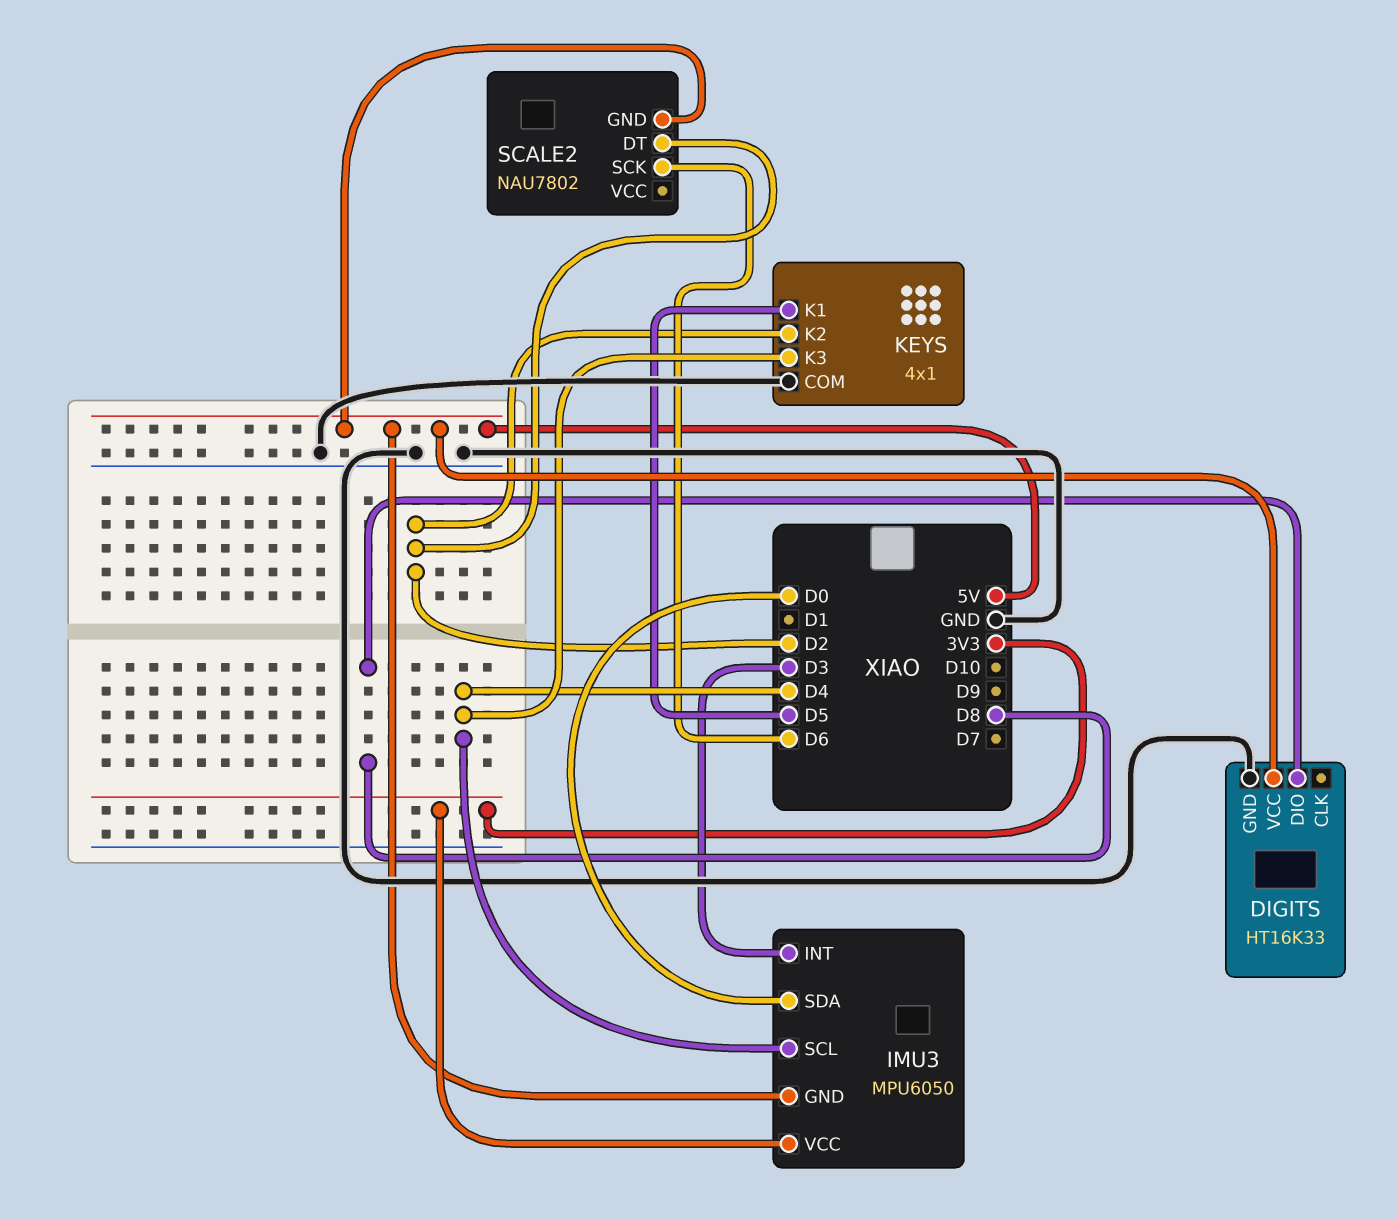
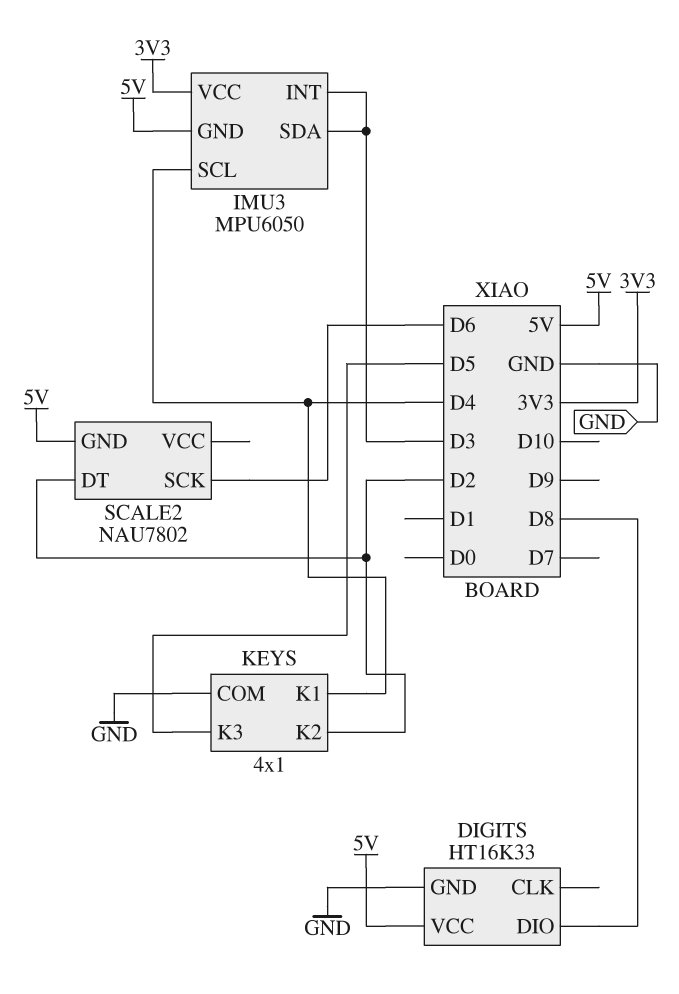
IMU3 pin SDA: D0 -> D3
KEYS pin K1: D5 -> D4
KEYS pin K3: D4 -> D5

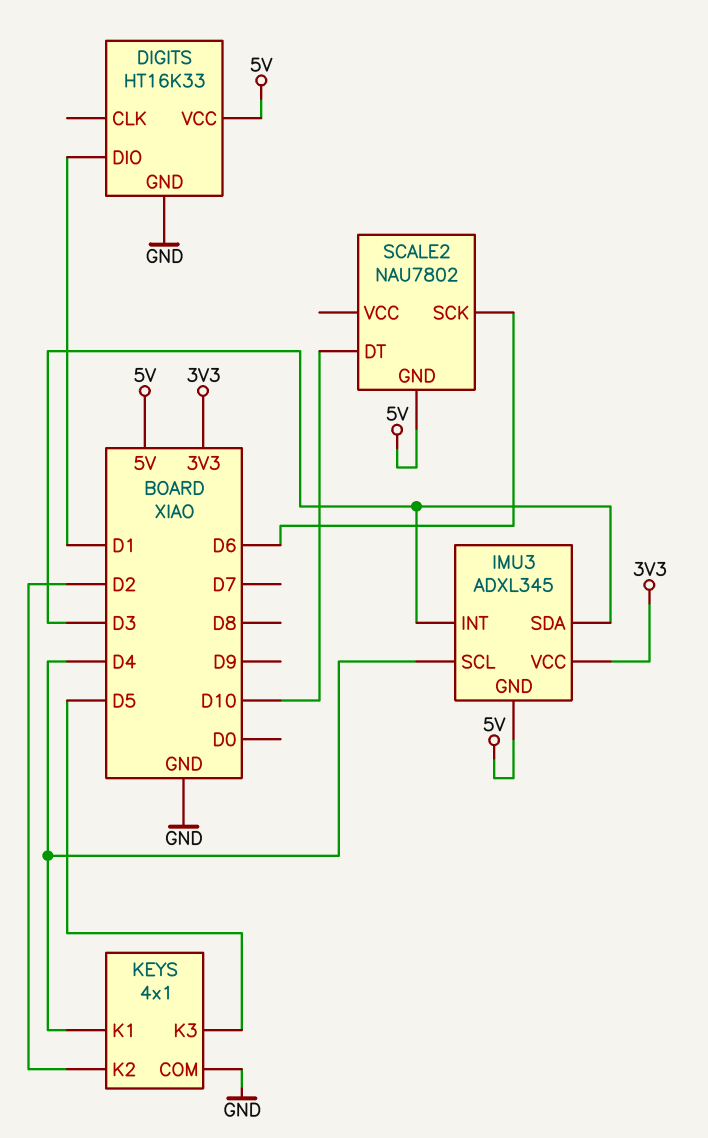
DIGITS pin DIO: D8 -> D1
IMU3: MPU6050 -> ADXL345
SCALE2 pin DT: D2 -> D10

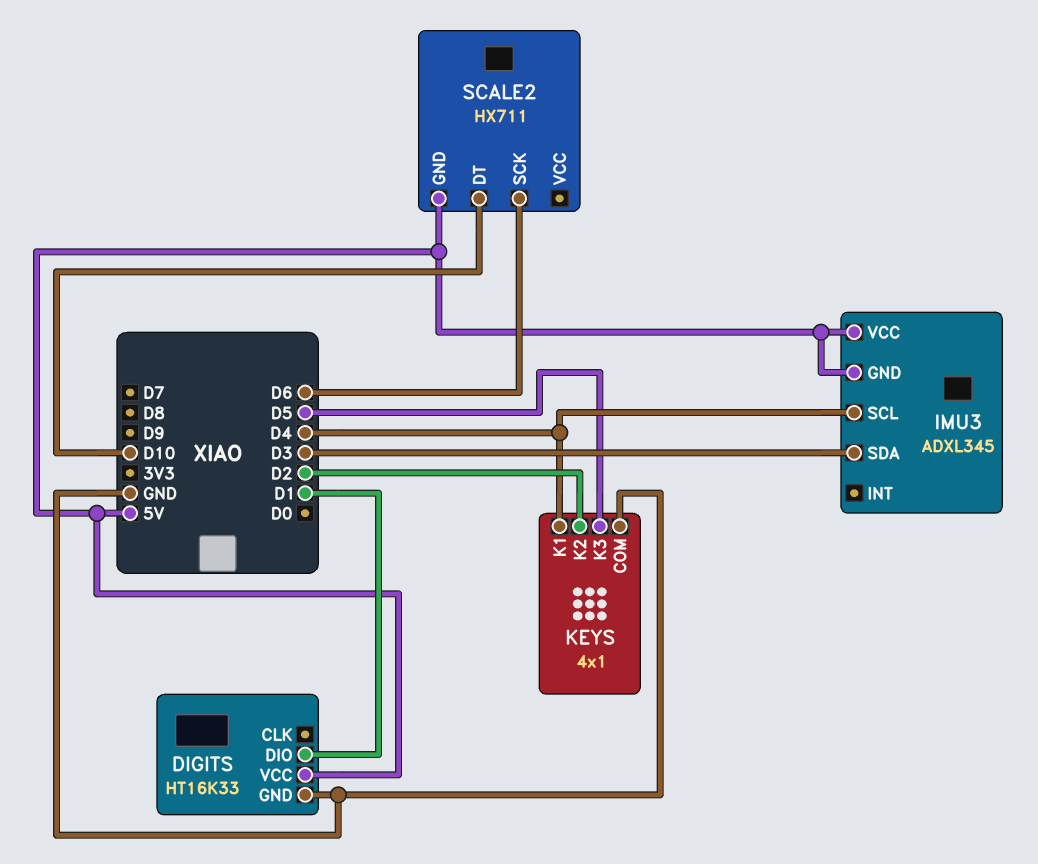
IMU3 pin INT: D3 -> none
IMU3 pin VCC: 3V3 -> 5V
SCALE2: NAU7802 -> HX711

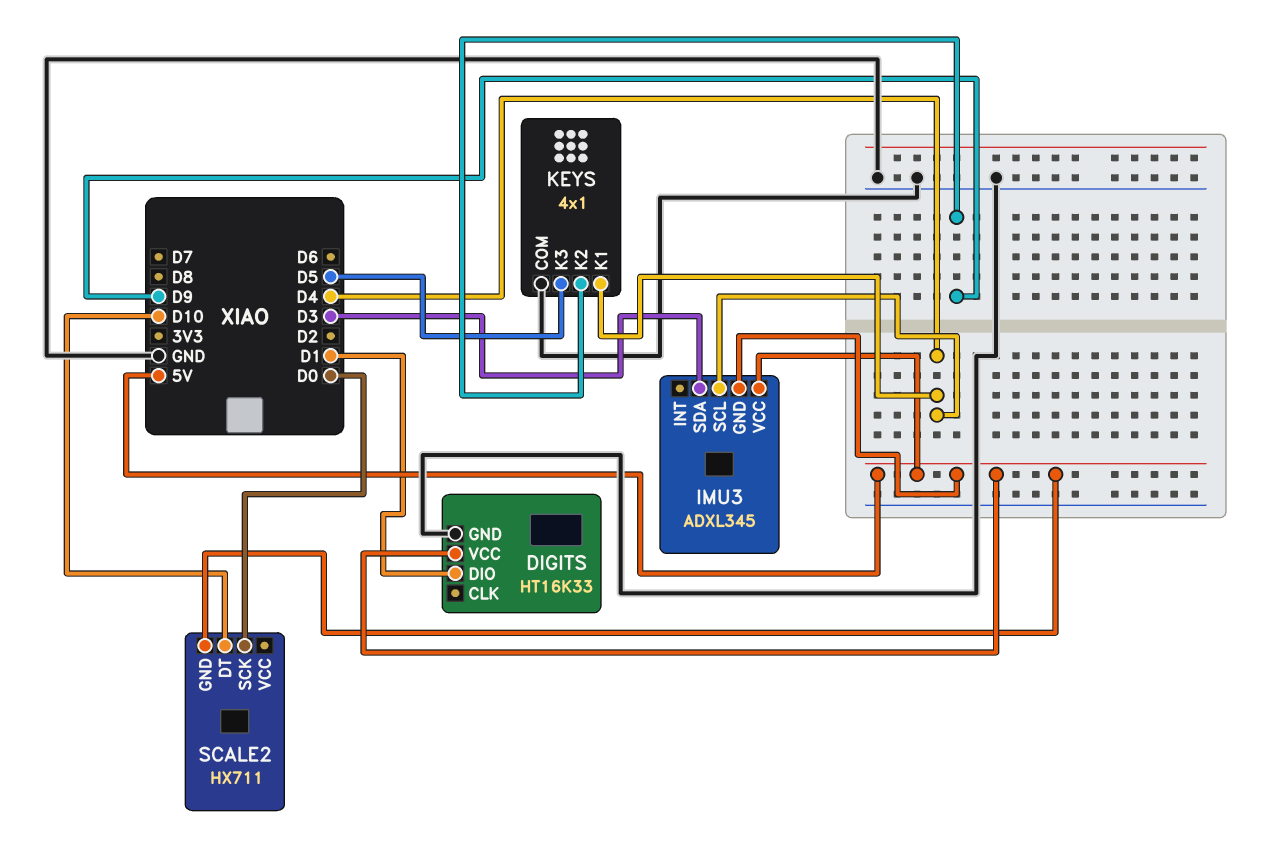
KEYS pin K2: D2 -> D9
SCALE2 pin SCK: D6 -> D0

